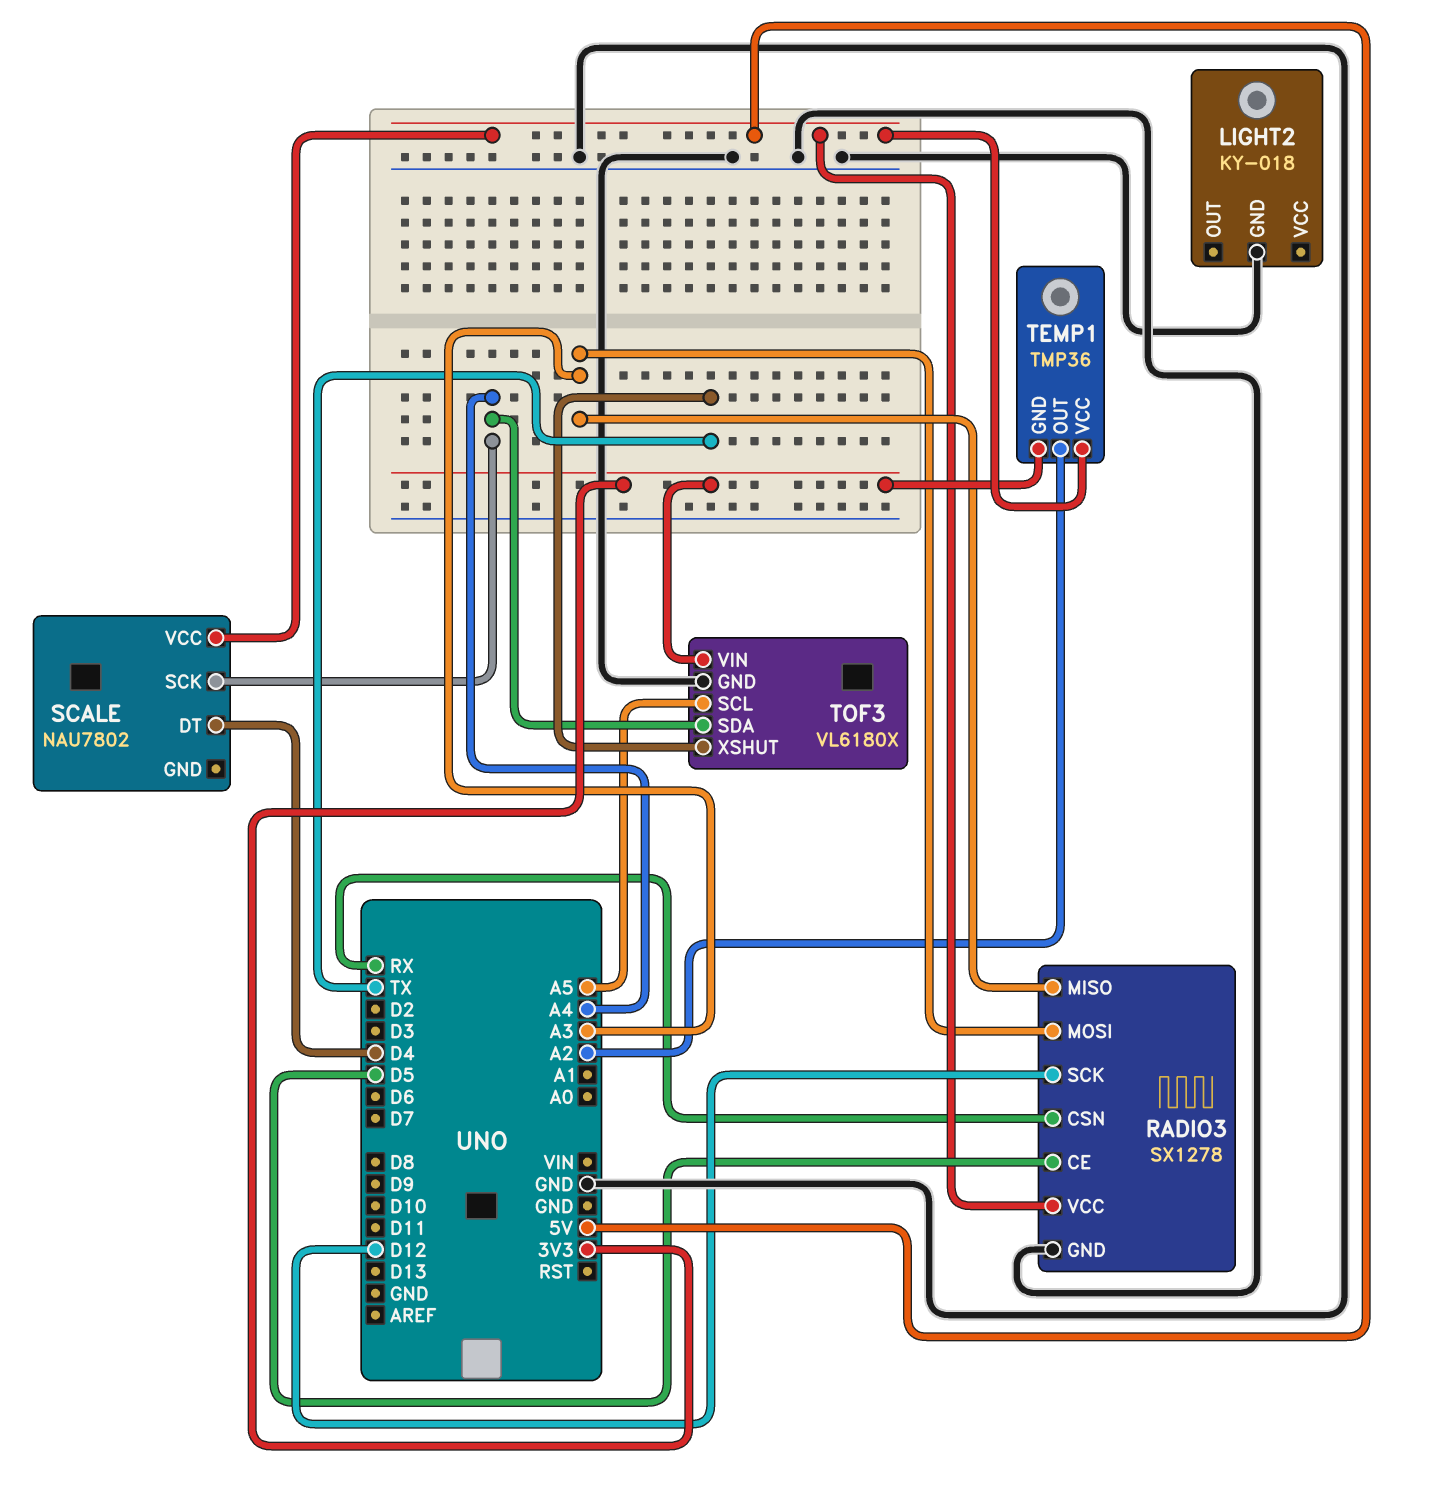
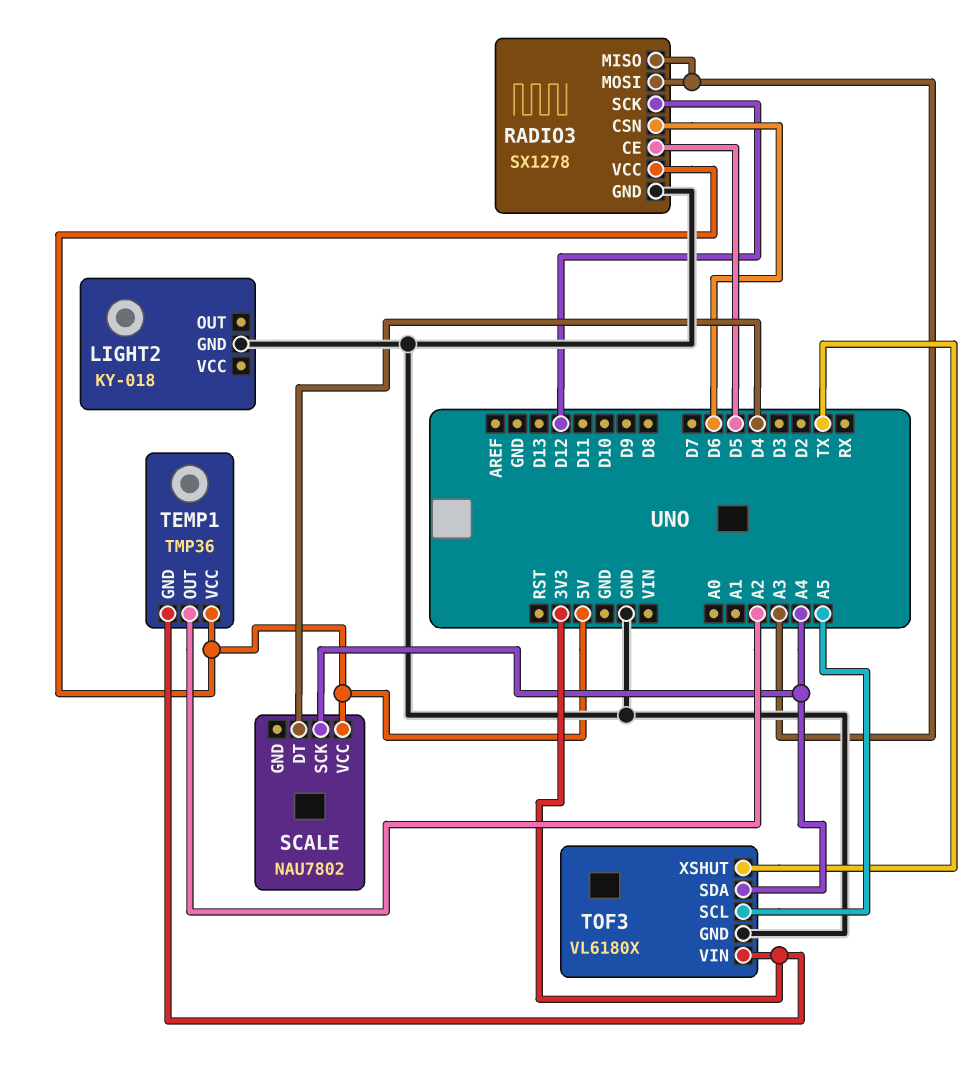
RADIO3 pin CSN: RX -> D6

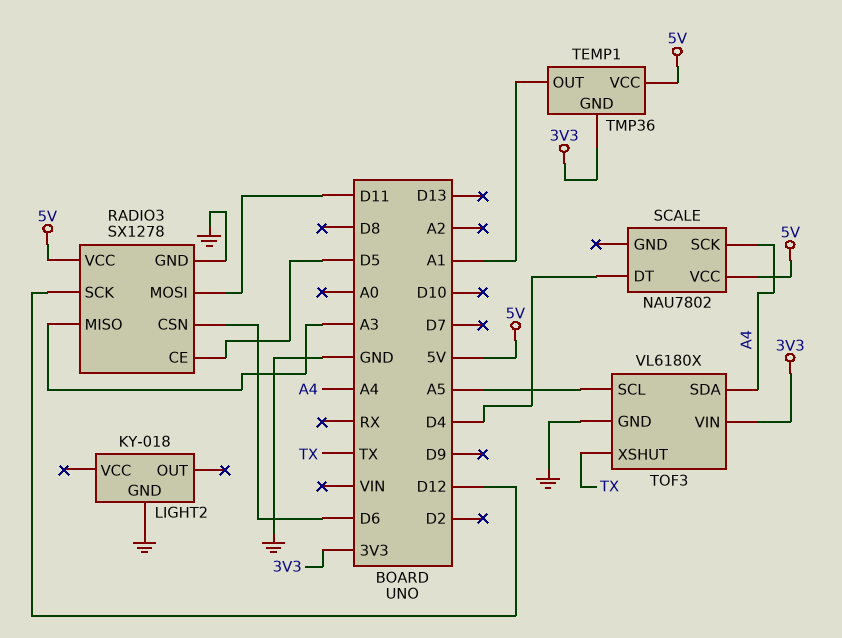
RADIO3 pin MOSI: A3 -> D11
TEMP1 pin OUT: A2 -> A1

